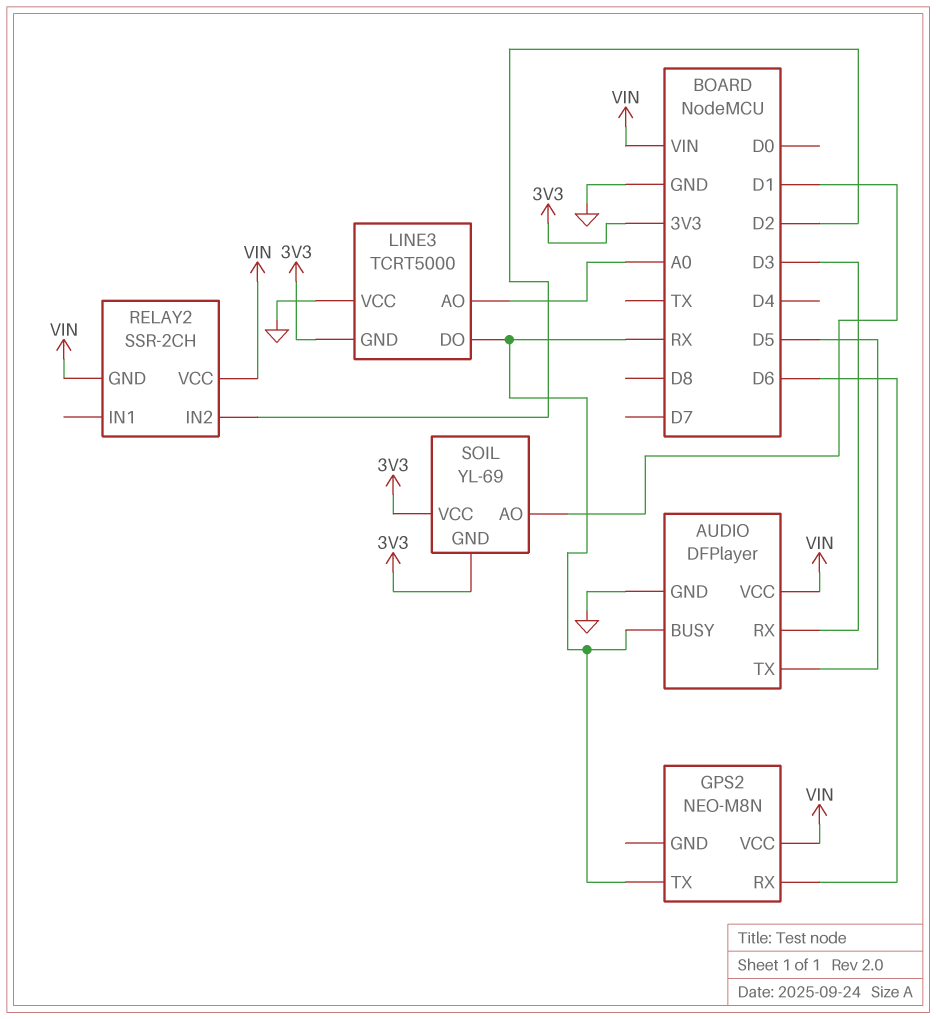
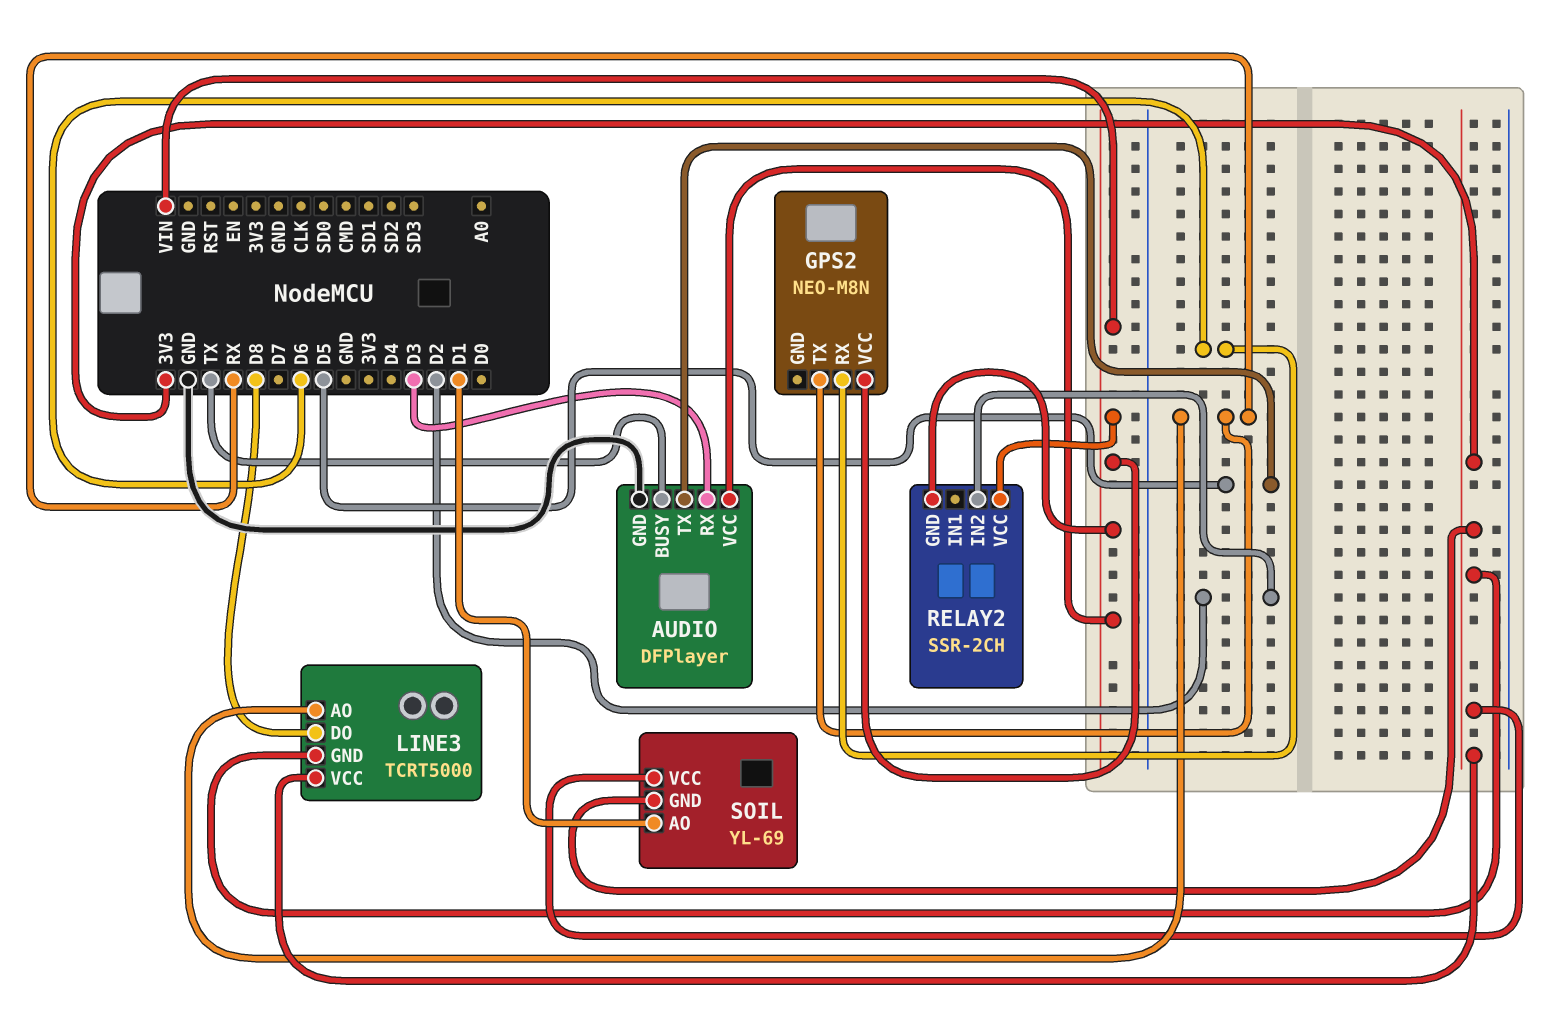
AUDIO pin BUSY: RX -> TX
LINE3 pin AO: A0 -> RX
LINE3 pin DO: RX -> D8
LINE3 pin VCC: GND -> 3V3

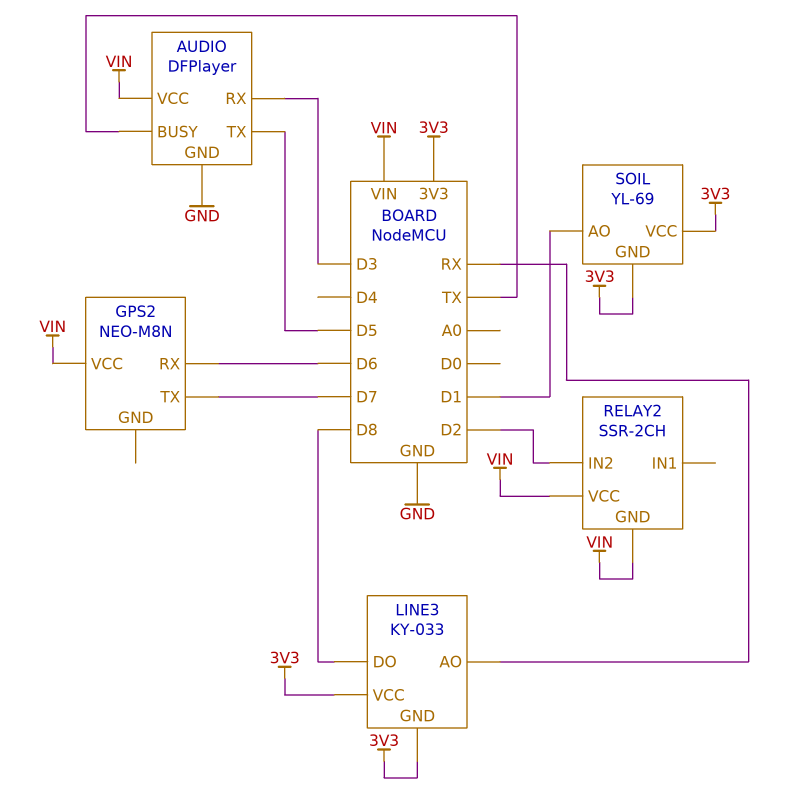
GPS2 pin TX: RX -> D7
LINE3: TCRT5000 -> KY-033

